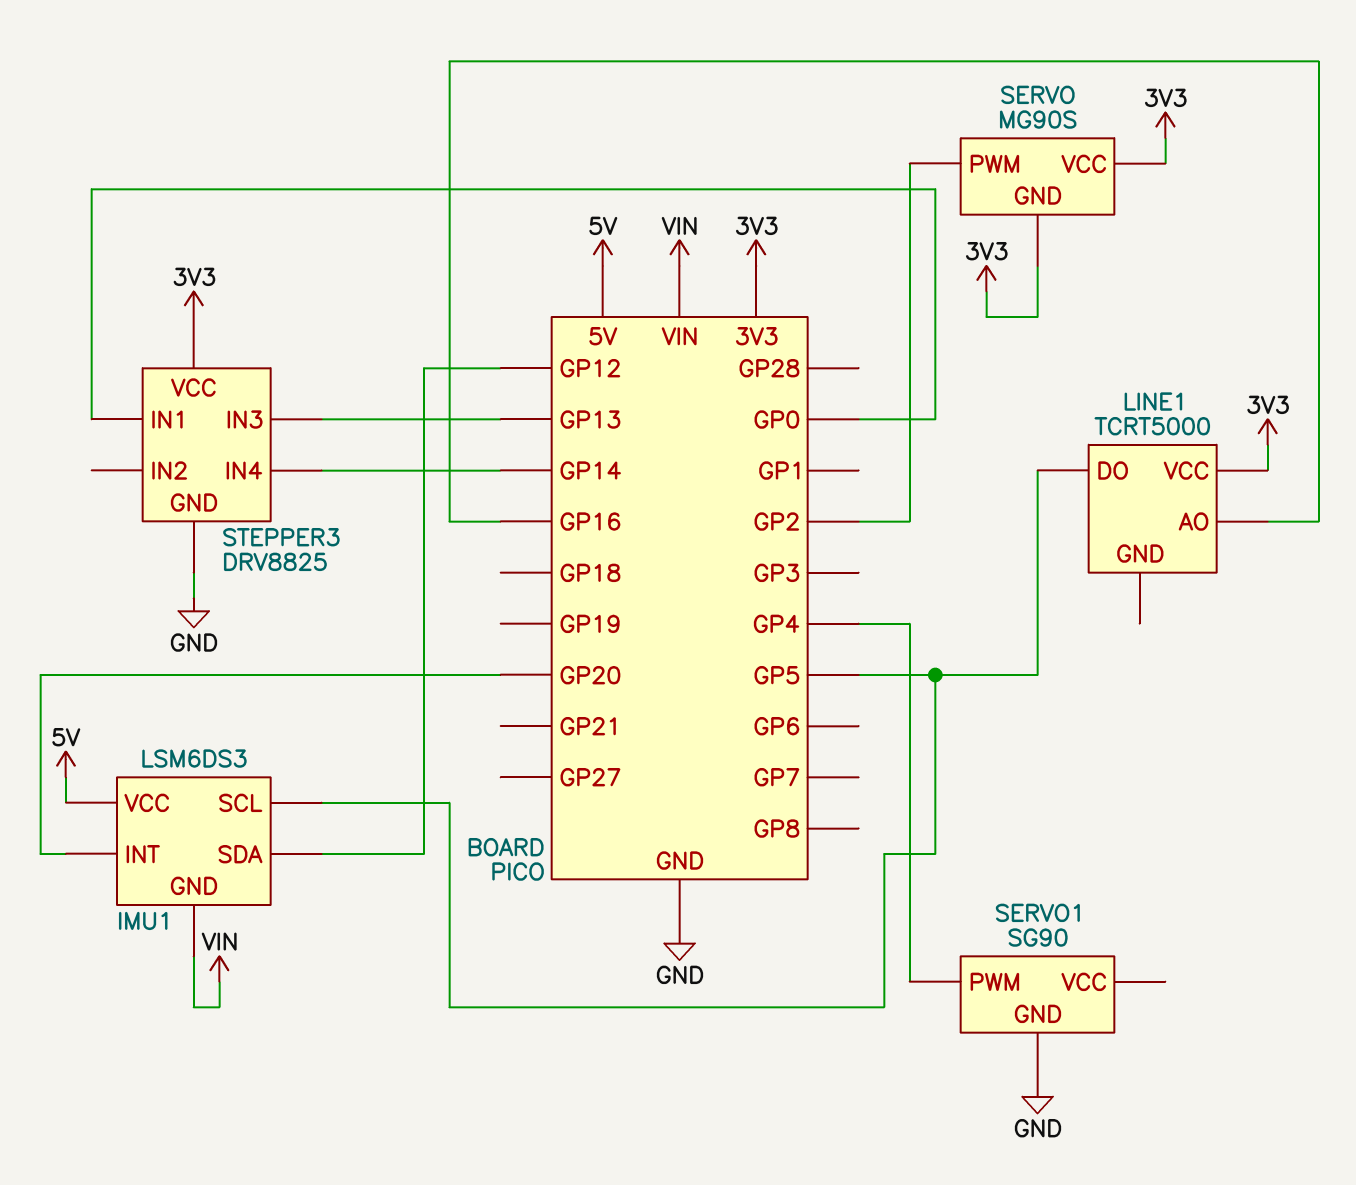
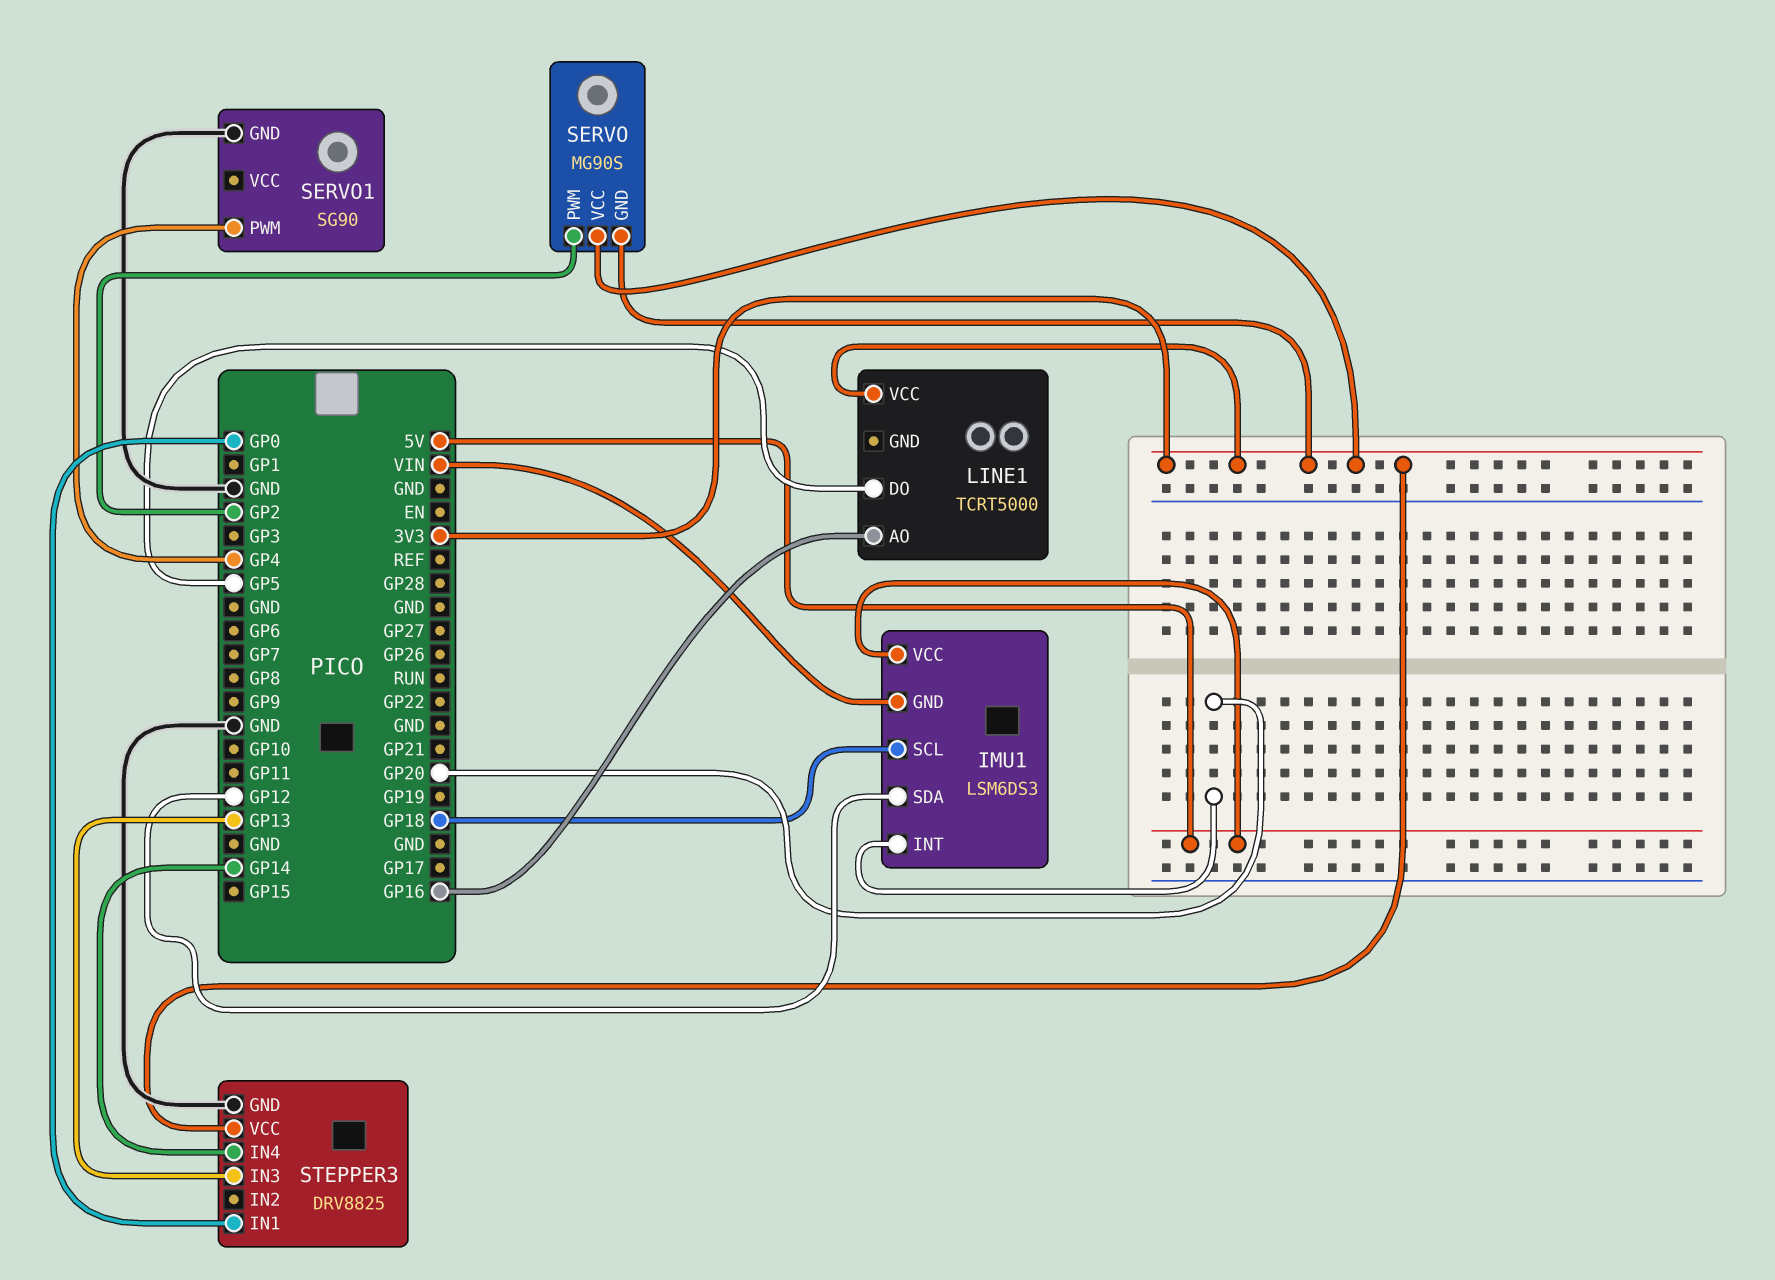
IMU1 pin SCL: GP5 -> GP18

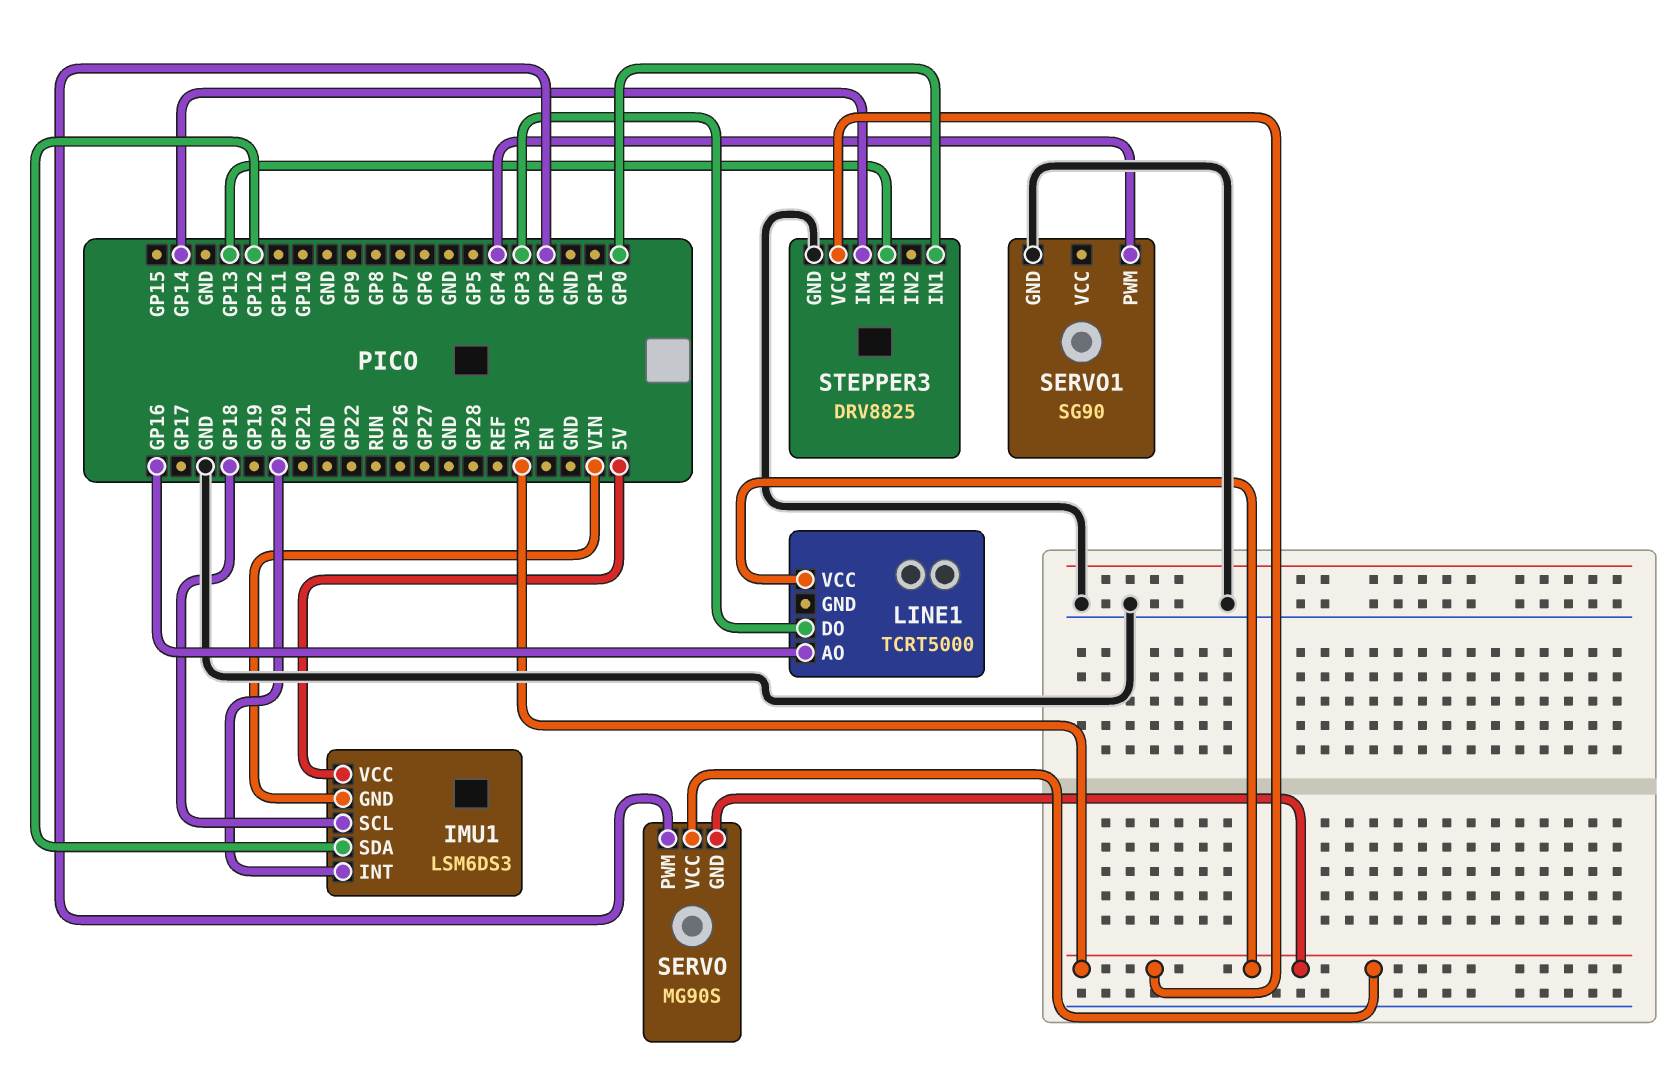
LINE1 pin DO: GP5 -> GP3

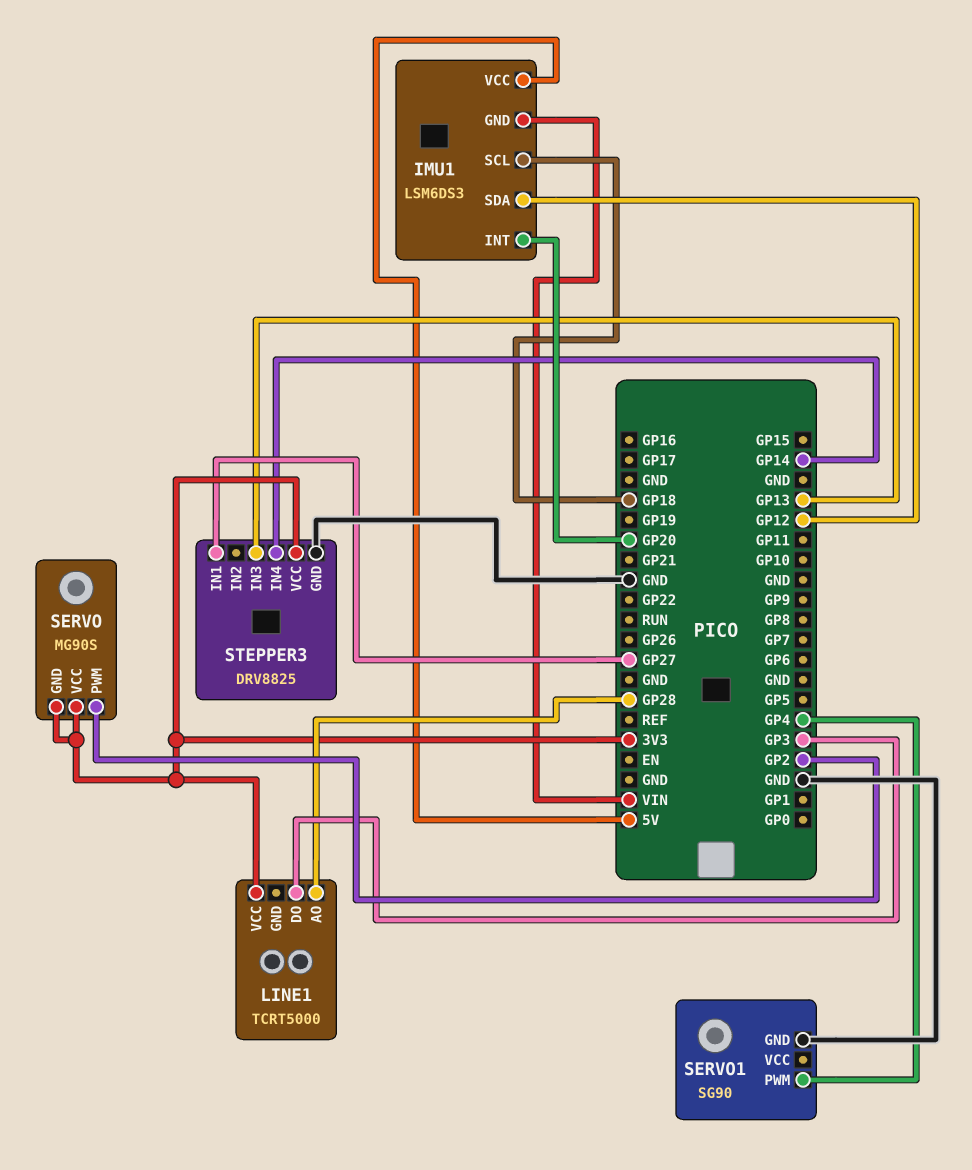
LINE1 pin AO: GP16 -> GP28
STEPPER3 pin IN1: GP0 -> GP27

